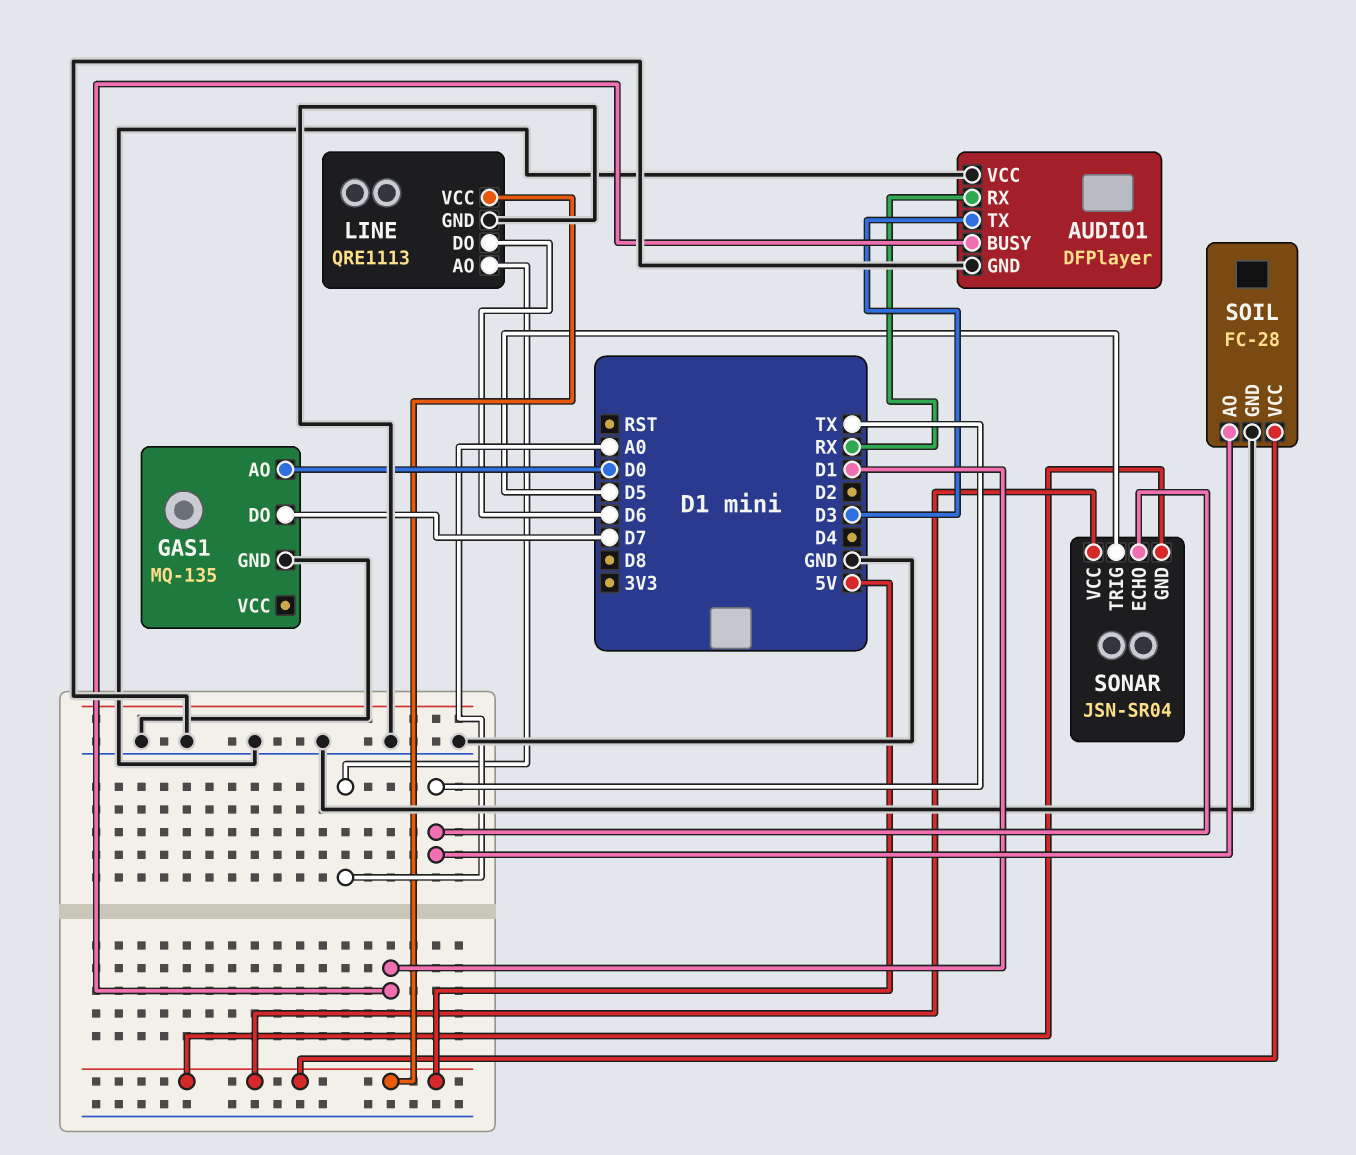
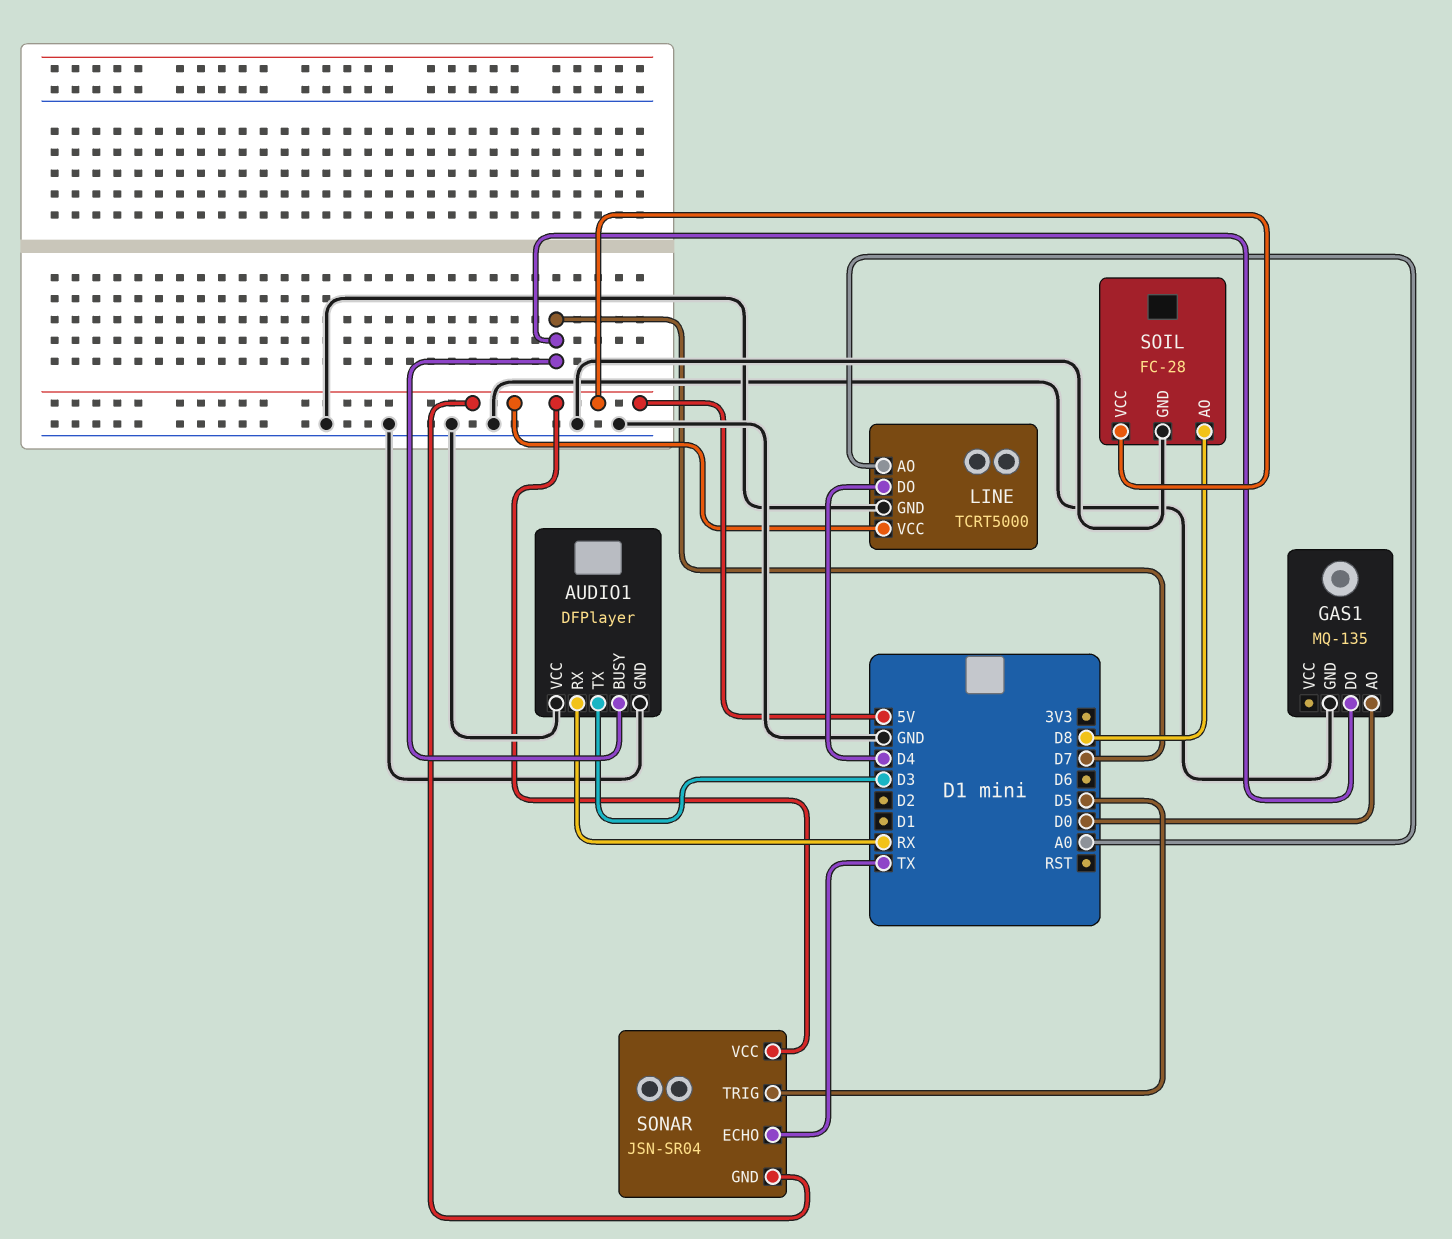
AUDIO1 pin BUSY: D1 -> D7
LINE: QRE1113 -> TCRT5000
LINE pin DO: D6 -> D4
SOIL pin AO: TX -> D8

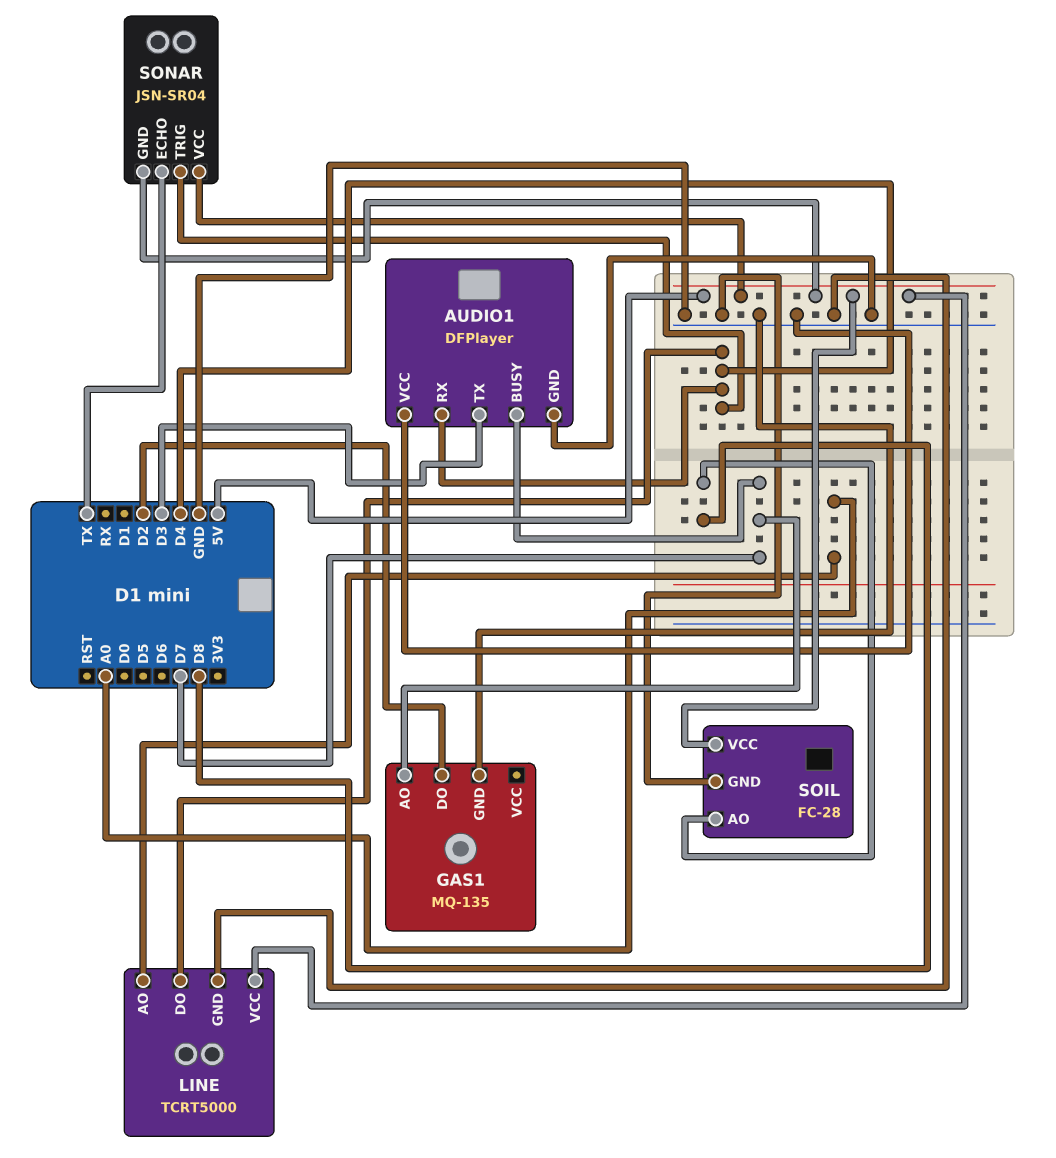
AUDIO1 pin RX: RX -> D4
GAS1 pin AO: D0 -> D7
GAS1 pin DO: D7 -> D2
SONAR pin TRIG: D5 -> D4

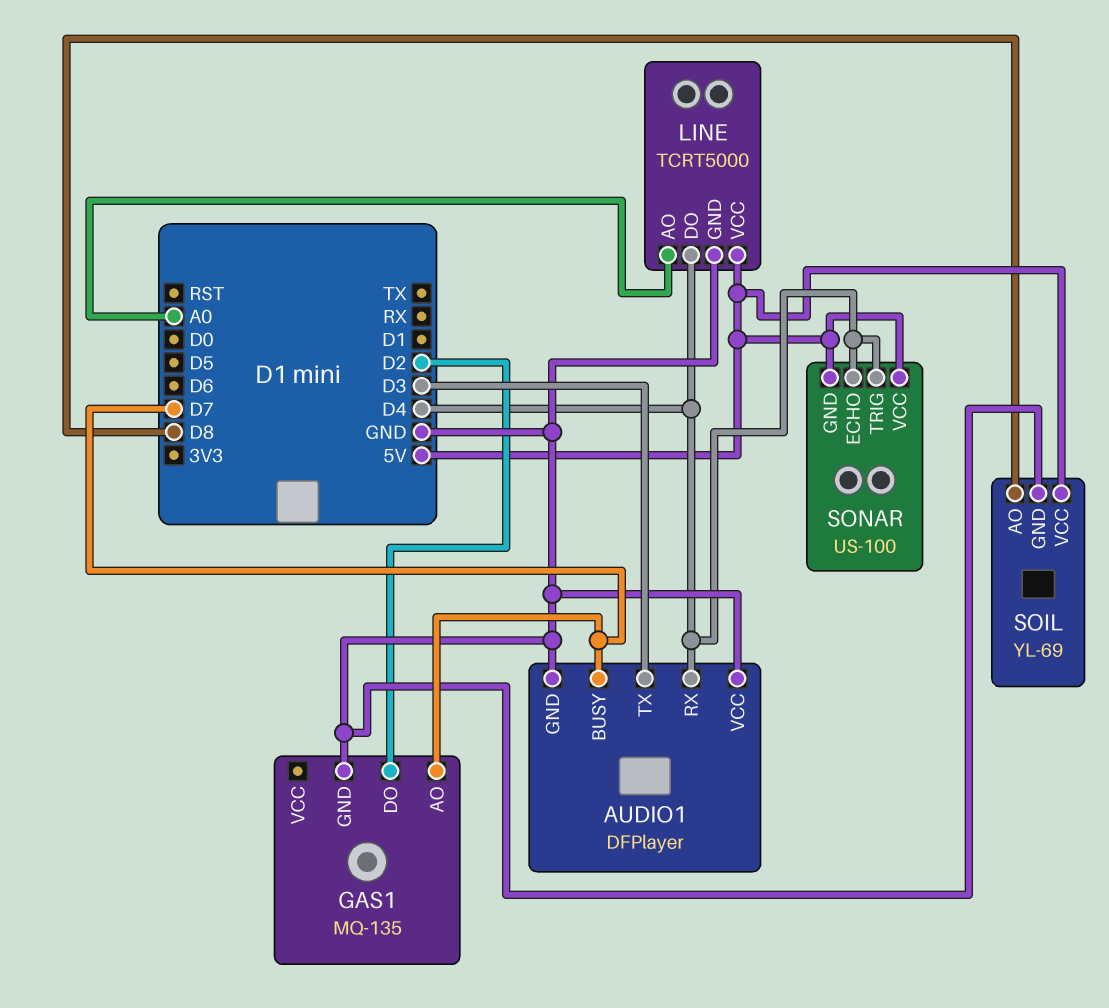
SOIL: FC-28 -> YL-69
SONAR: JSN-SR04 -> US-100
SONAR pin ECHO: TX -> D4

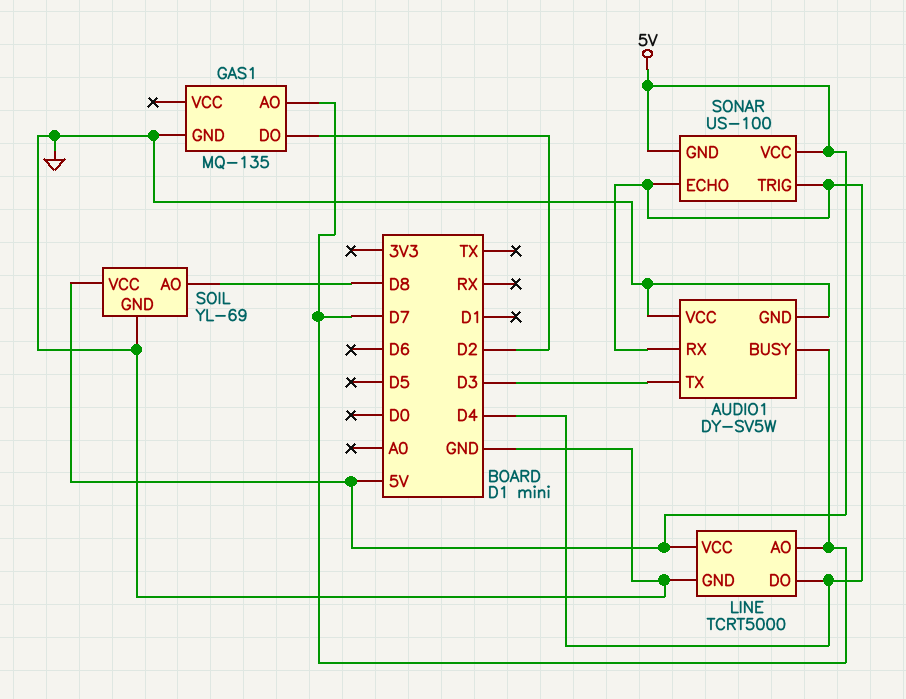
AUDIO1: DFPlayer -> DY-SV5W
LINE pin AO: A0 -> D7

